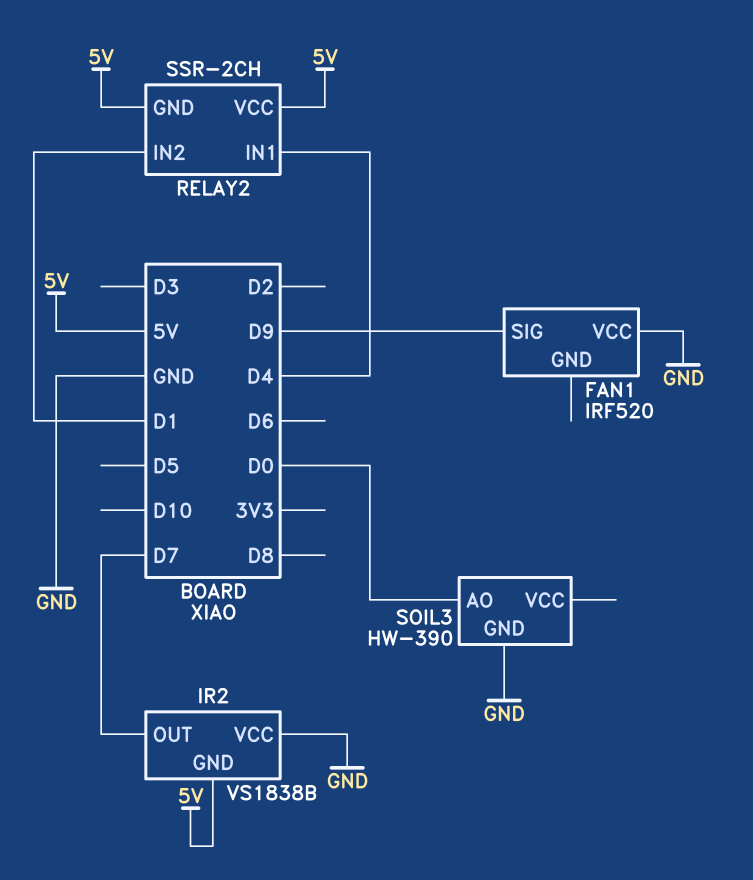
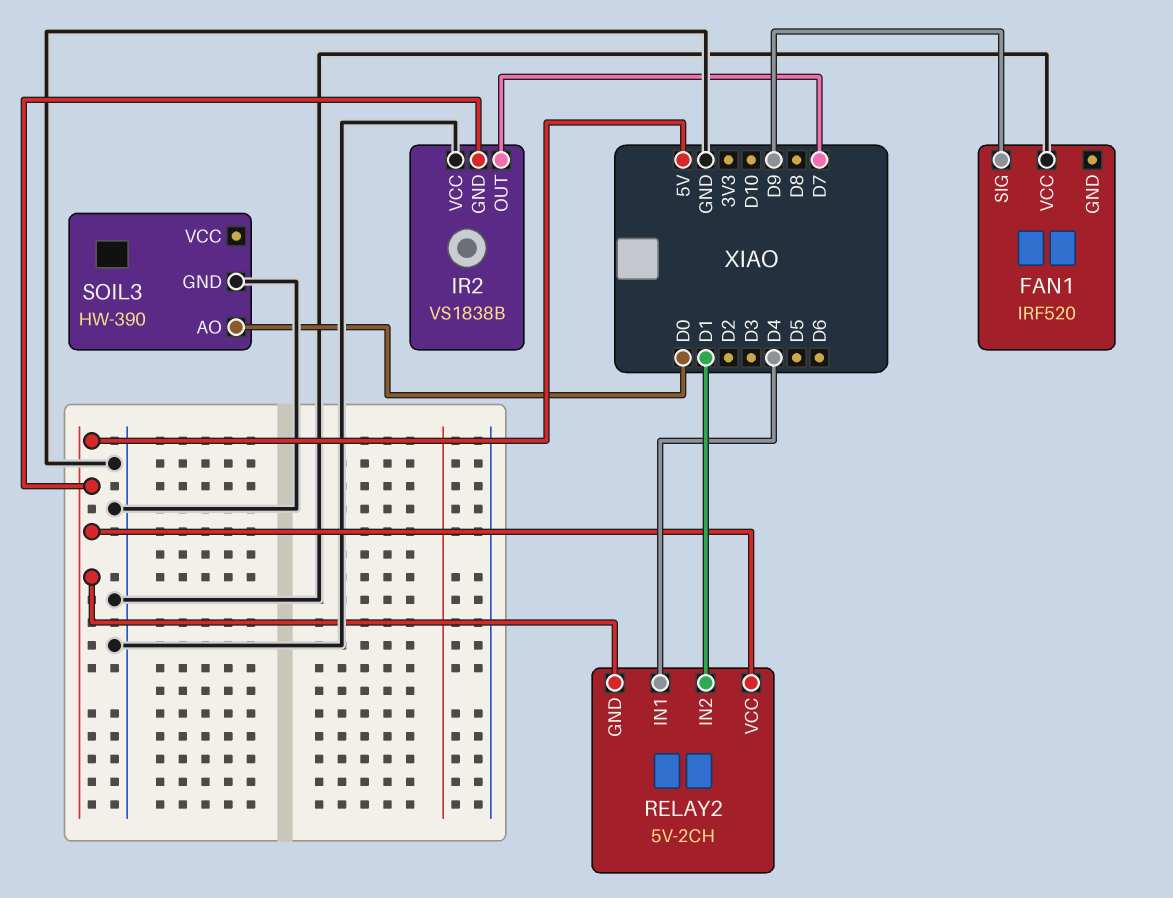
RELAY2: SSR-2CH -> 5V-2CH

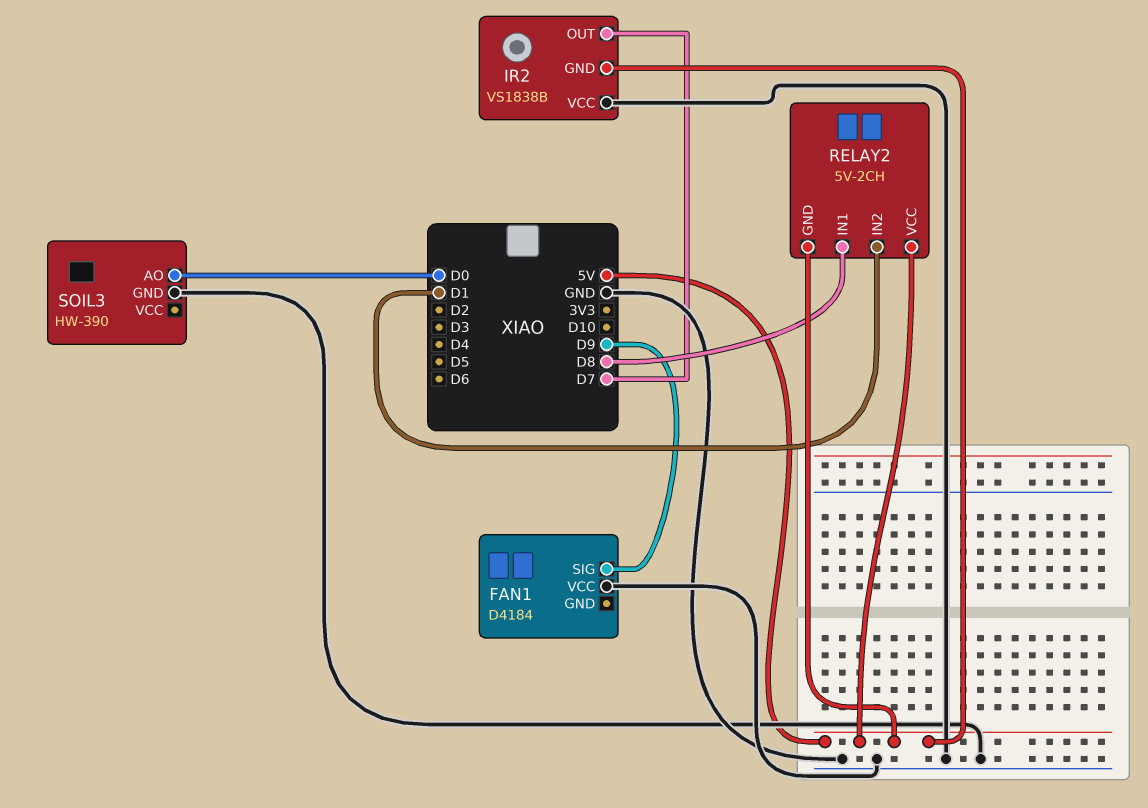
FAN1: IRF520 -> D4184
RELAY2 pin IN1: D4 -> D8

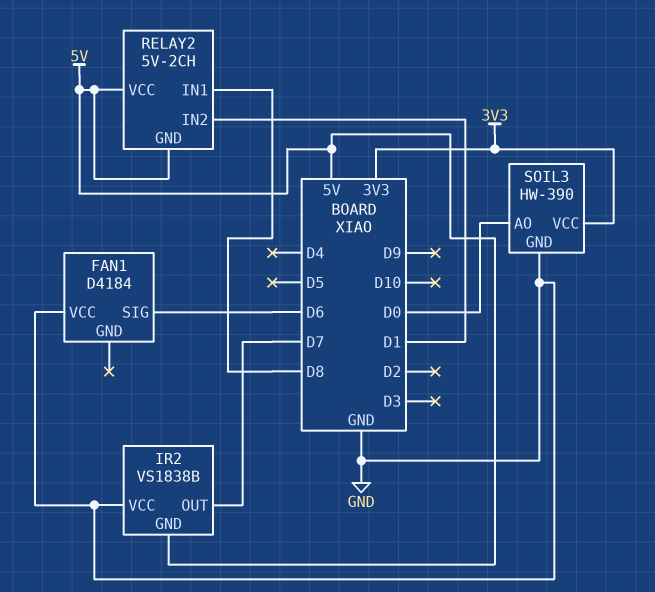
FAN1 pin SIG: D9 -> D6
SOIL3 pin VCC: none -> 3V3

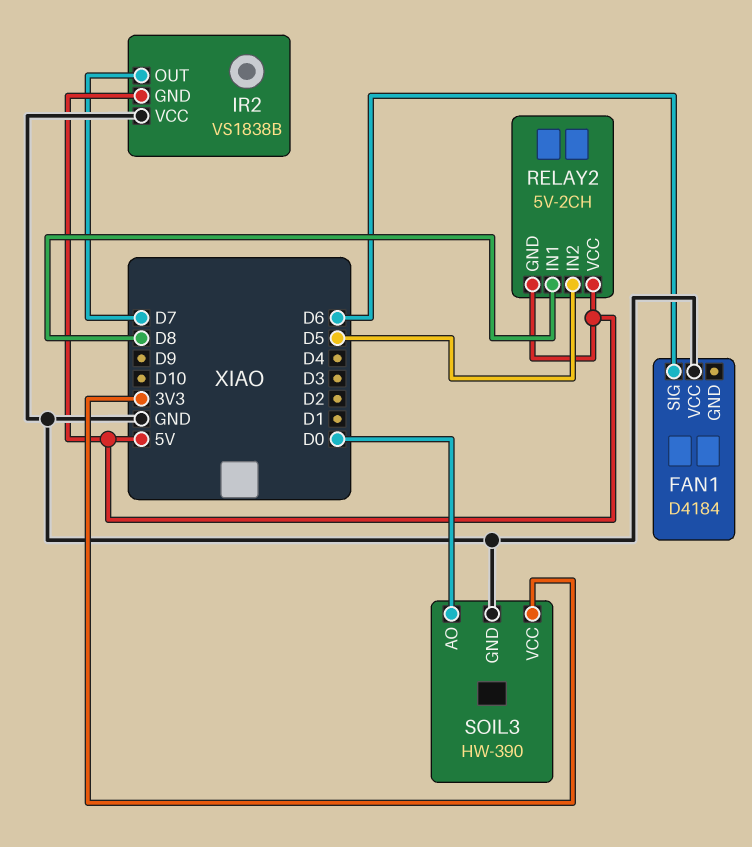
RELAY2 pin IN2: D1 -> D5

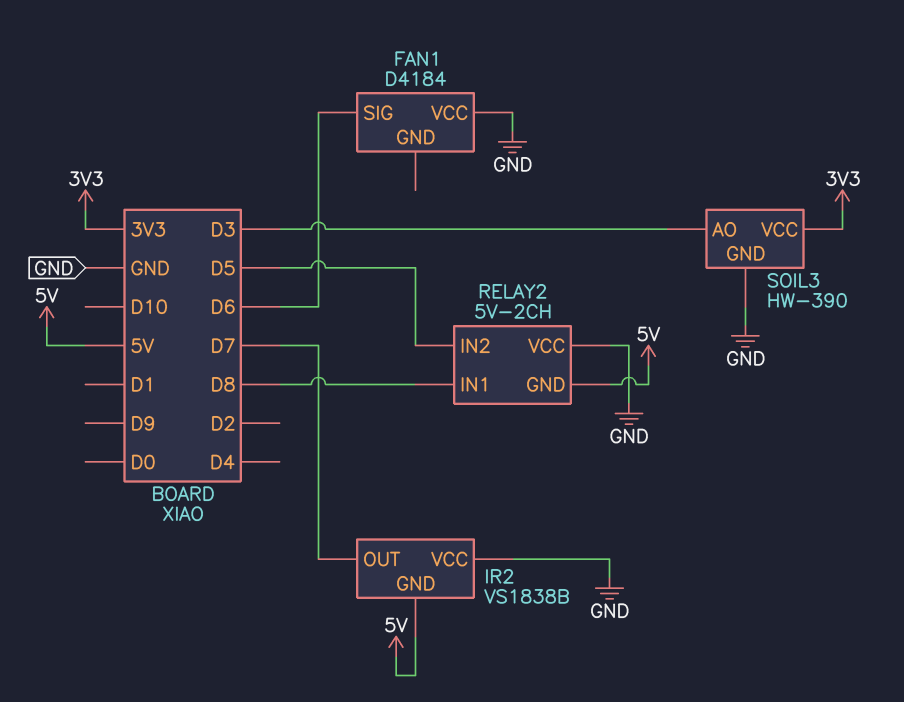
RELAY2 pin VCC: 5V -> GND
SOIL3 pin AO: D0 -> D3

